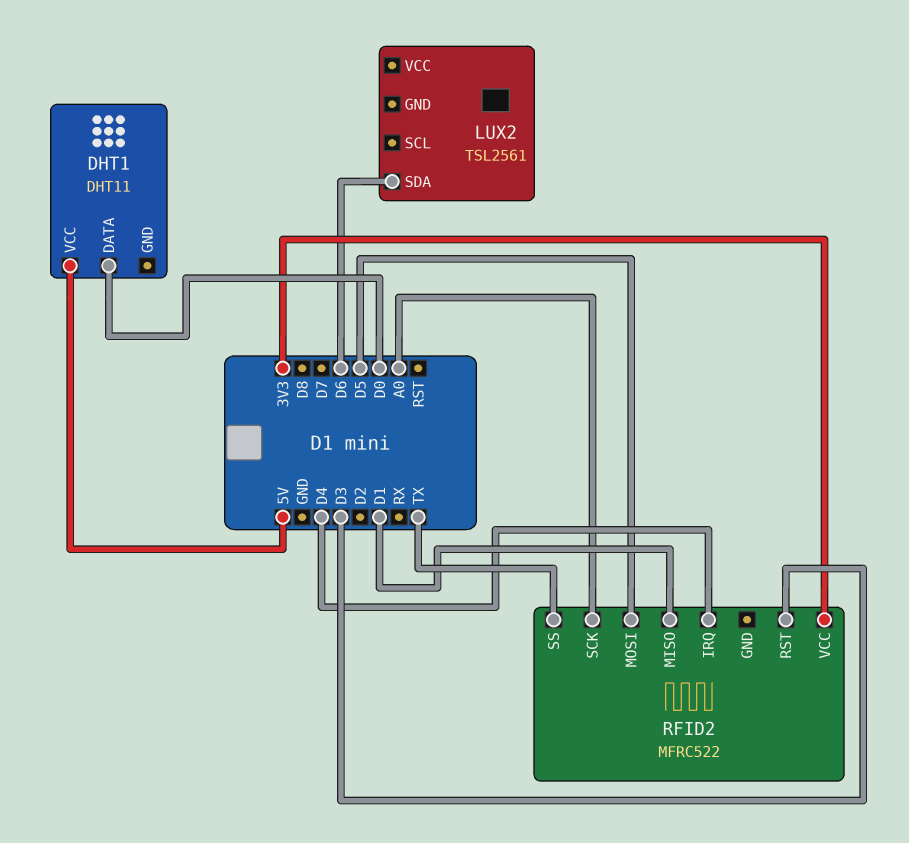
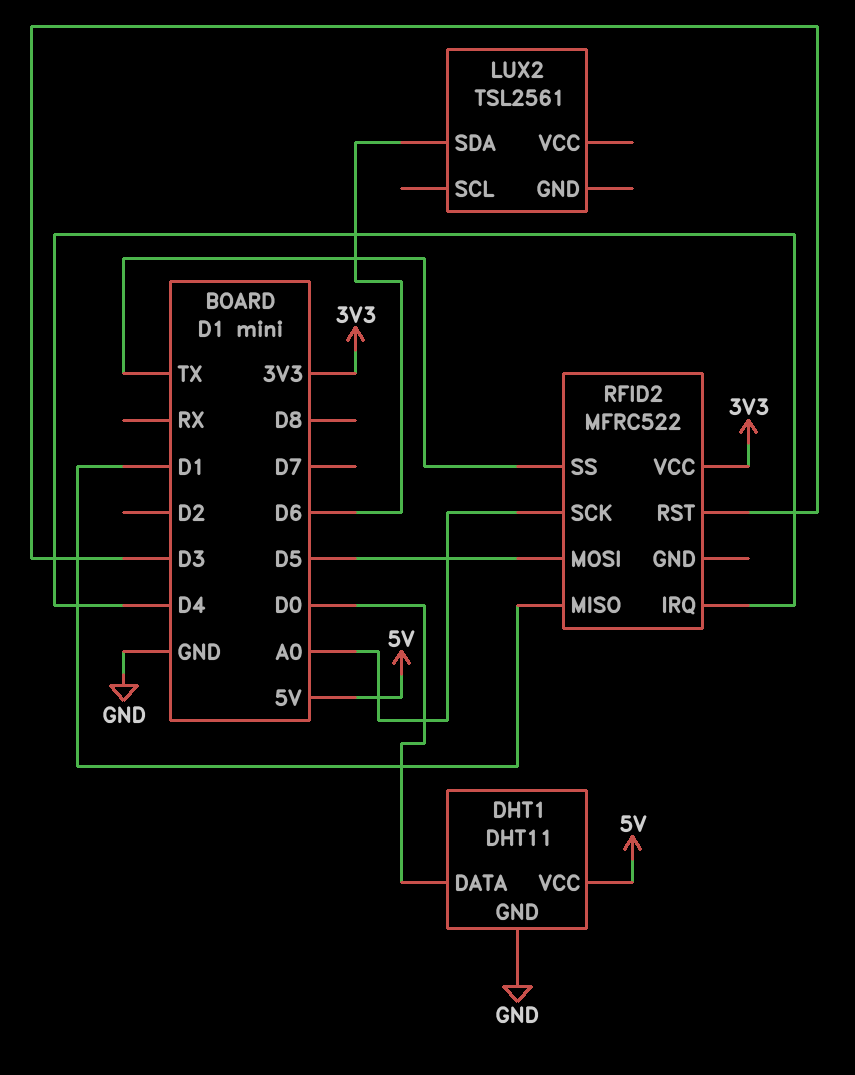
DHT1 pin GND: none -> GND

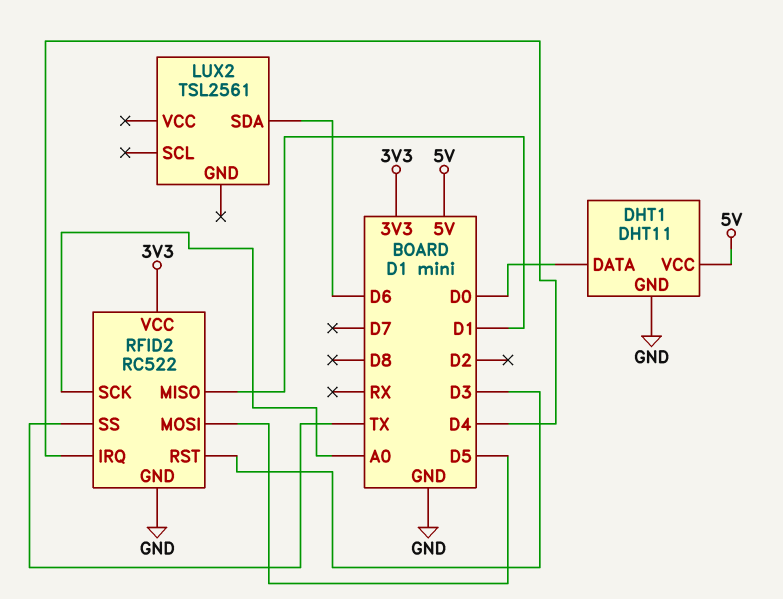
RFID2: MFRC522 -> RC522
RFID2 pin GND: none -> GND

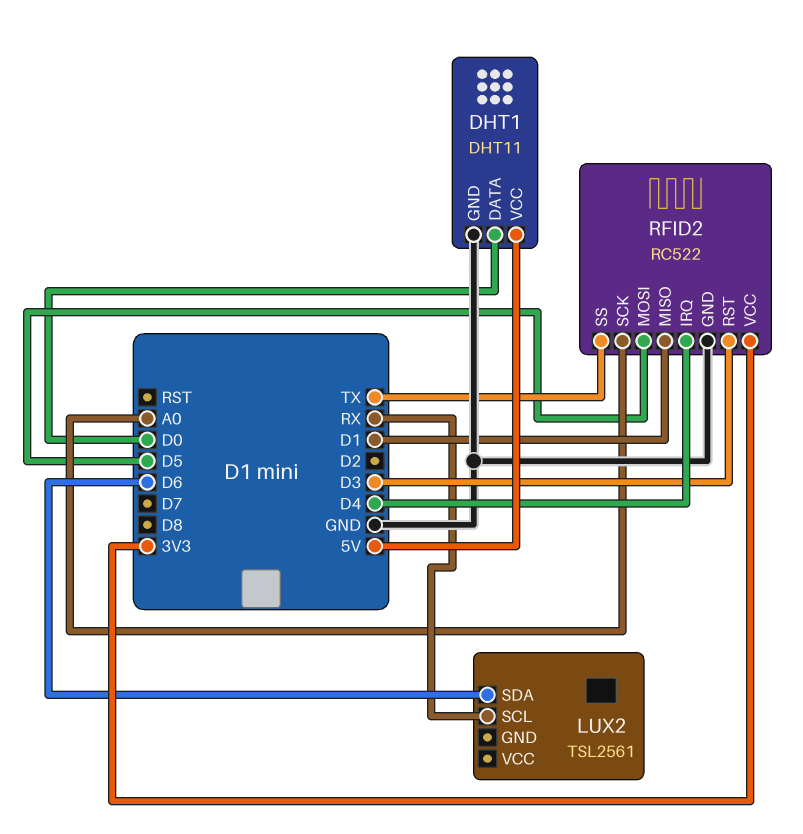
LUX2 pin SCL: none -> RX

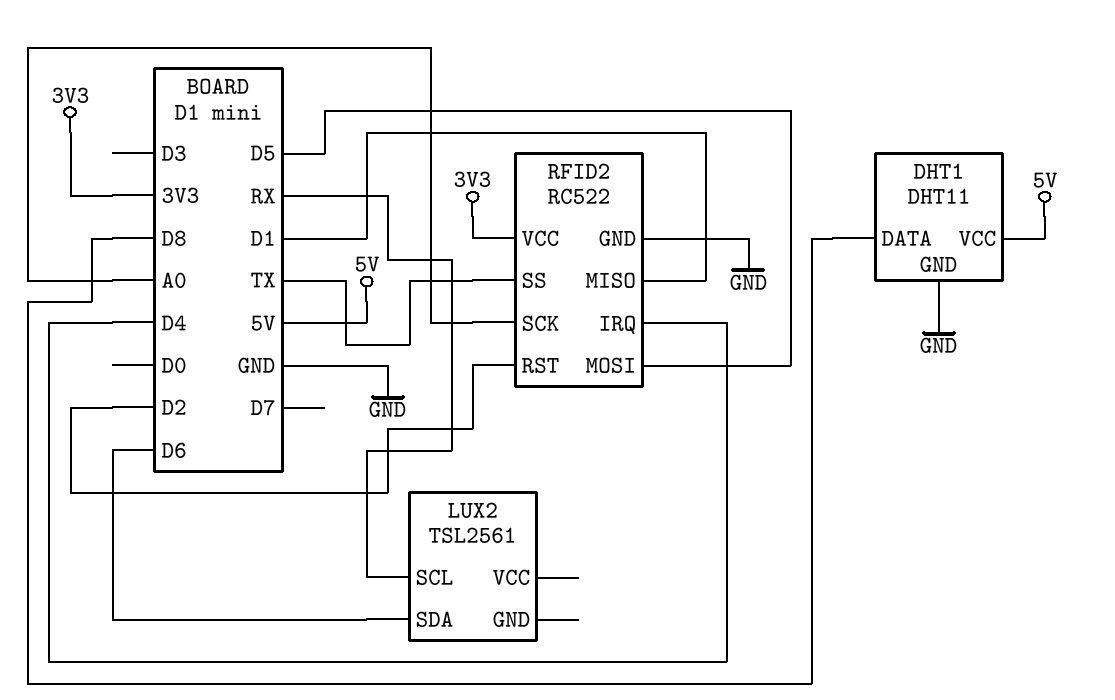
DHT1 pin DATA: D0 -> D8
RFID2 pin RST: D3 -> D2

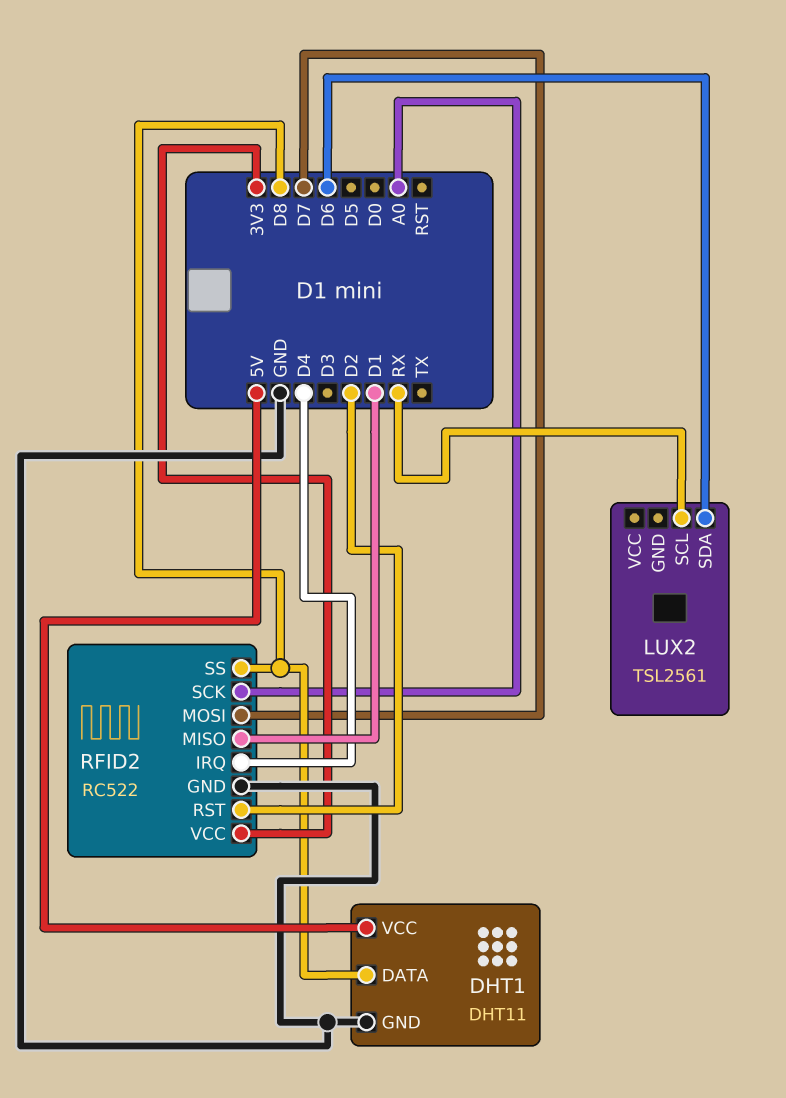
RFID2 pin MOSI: D5 -> D7
RFID2 pin SS: TX -> D8

